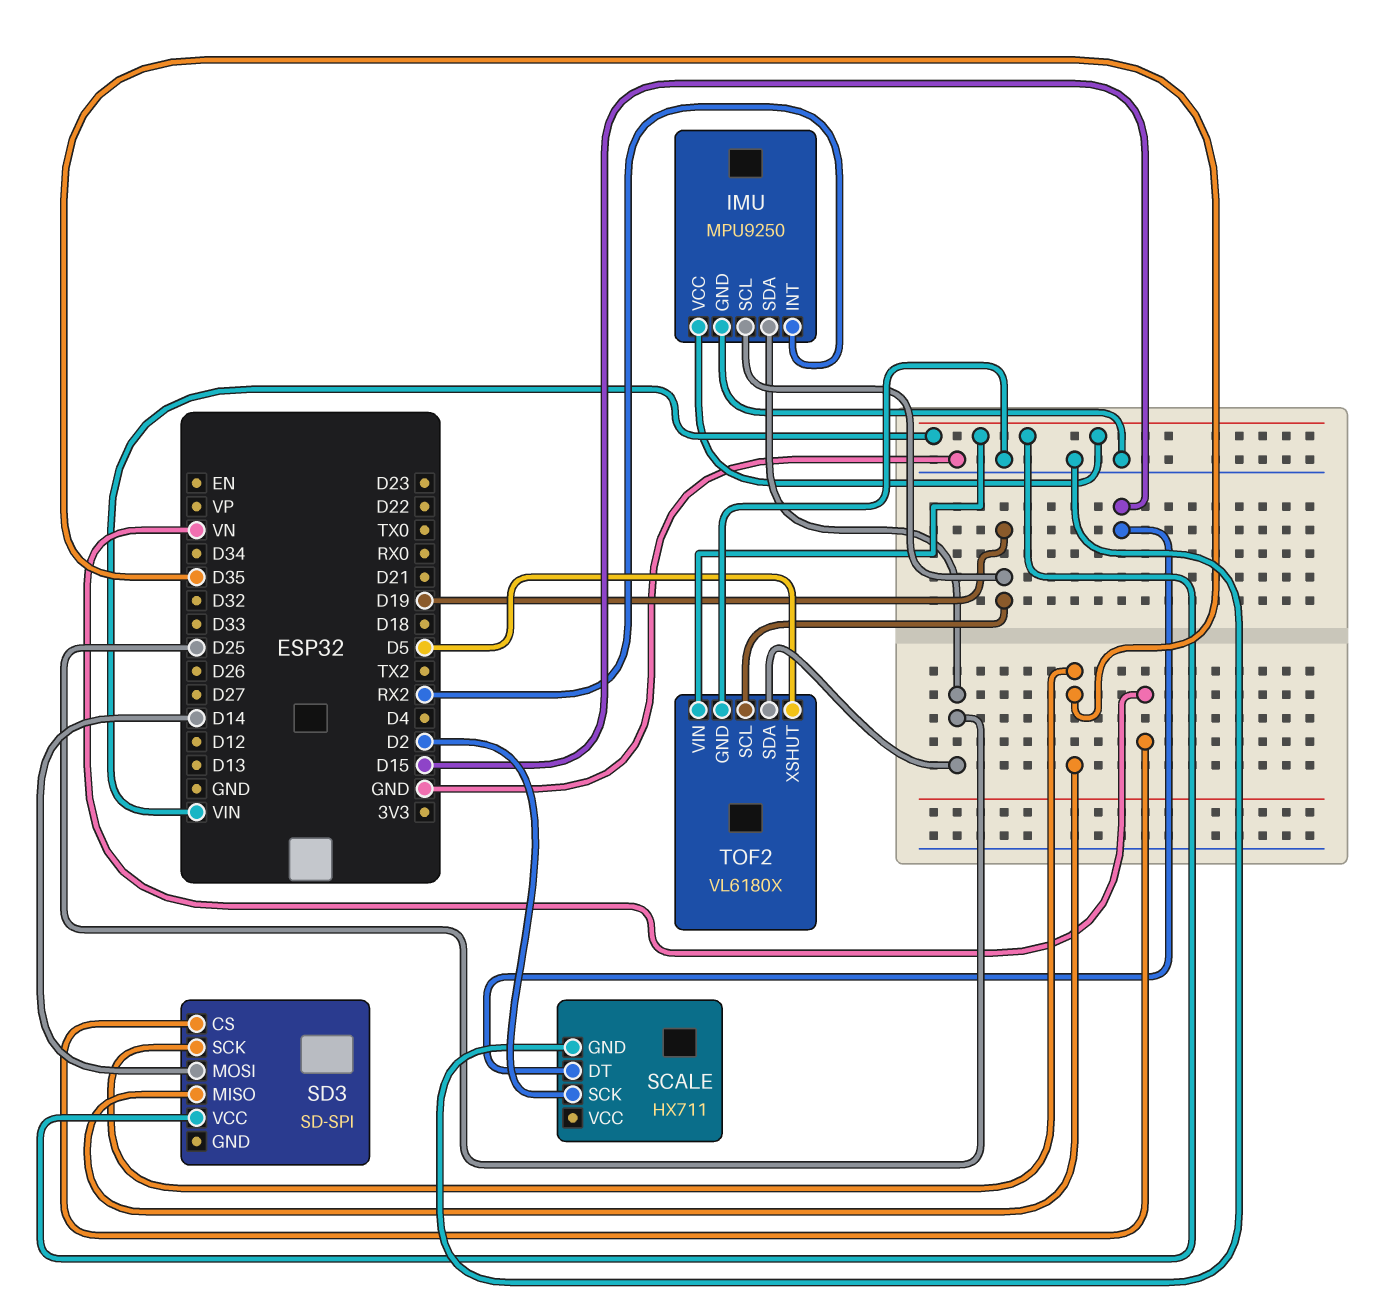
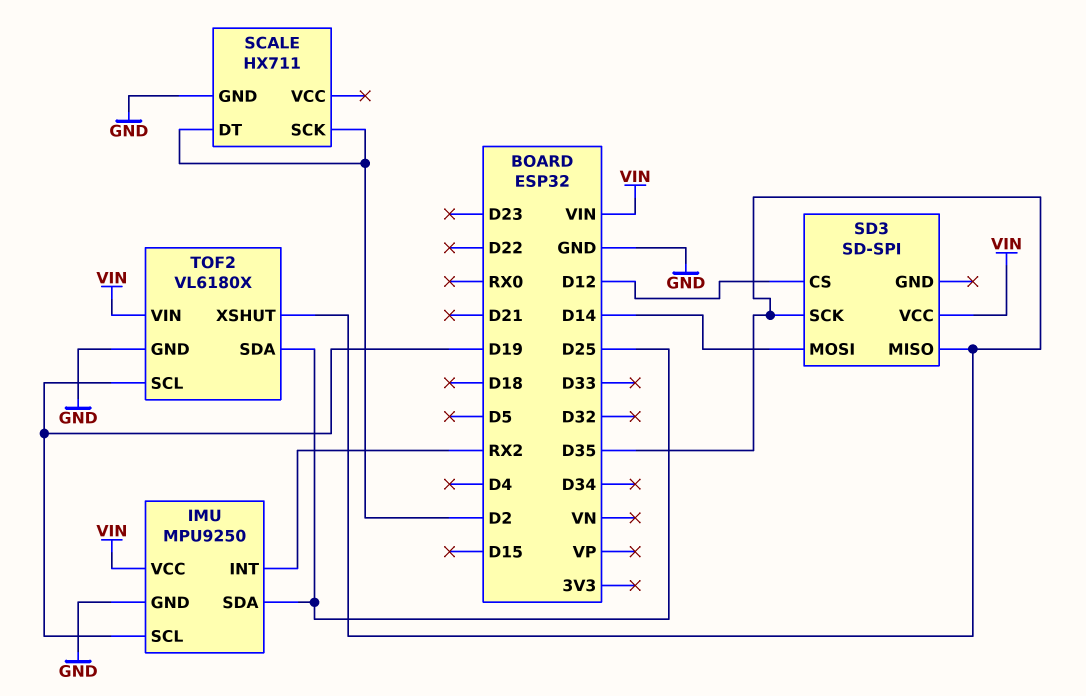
SCALE pin DT: D15 -> D2
SD3 pin CS: VN -> D12
TOF2 pin XSHUT: D5 -> D35

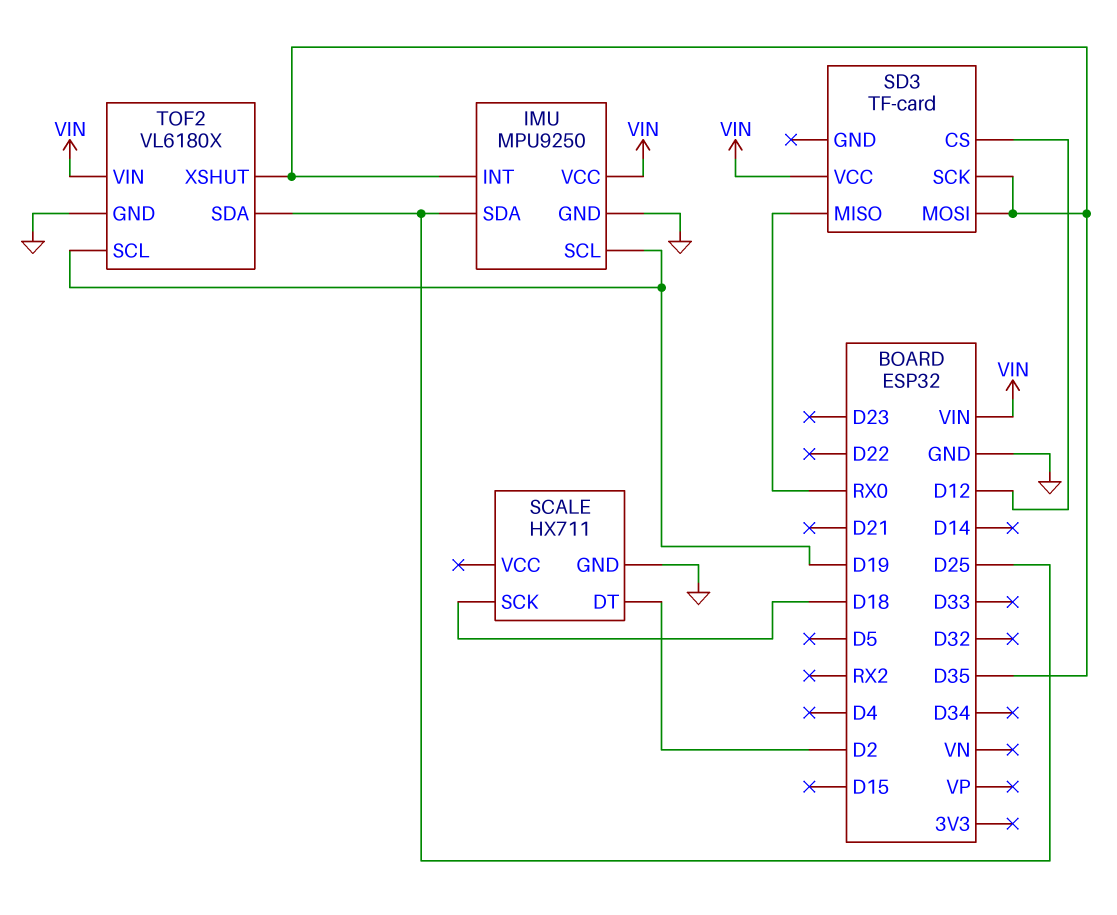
IMU pin INT: RX2 -> D35
SCALE pin SCK: D2 -> D18
SD3: SD-SPI -> TF-card
SD3 pin MISO: D35 -> RX0
SD3 pin MOSI: D14 -> D35

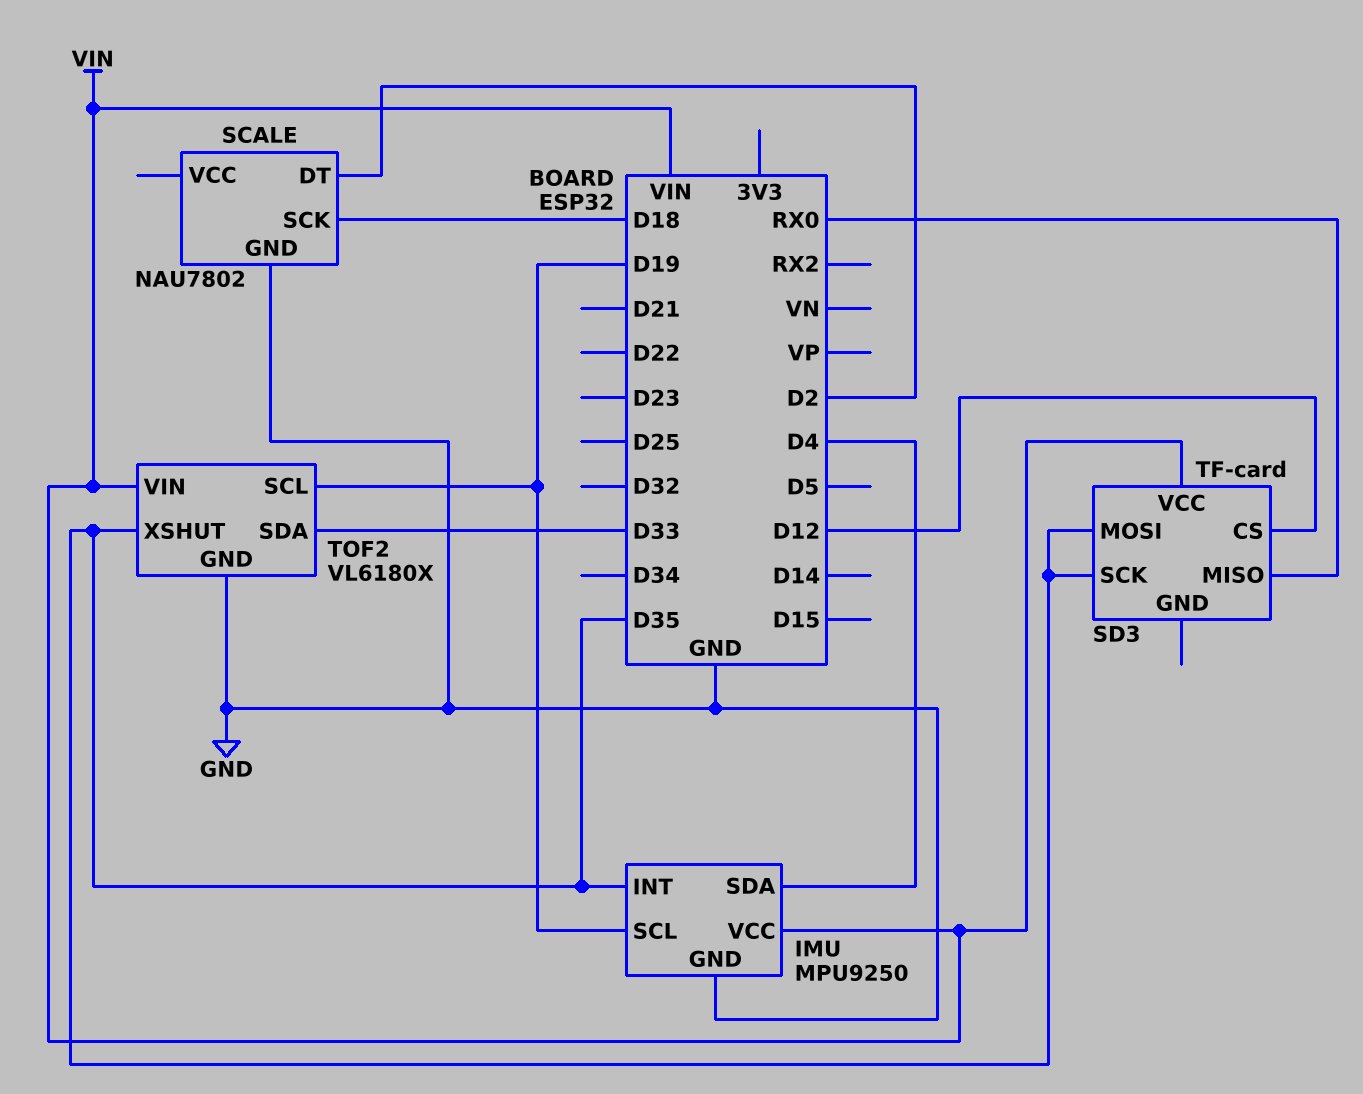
IMU pin SDA: D25 -> D4
SCALE: HX711 -> NAU7802
TOF2 pin SDA: D25 -> D33

